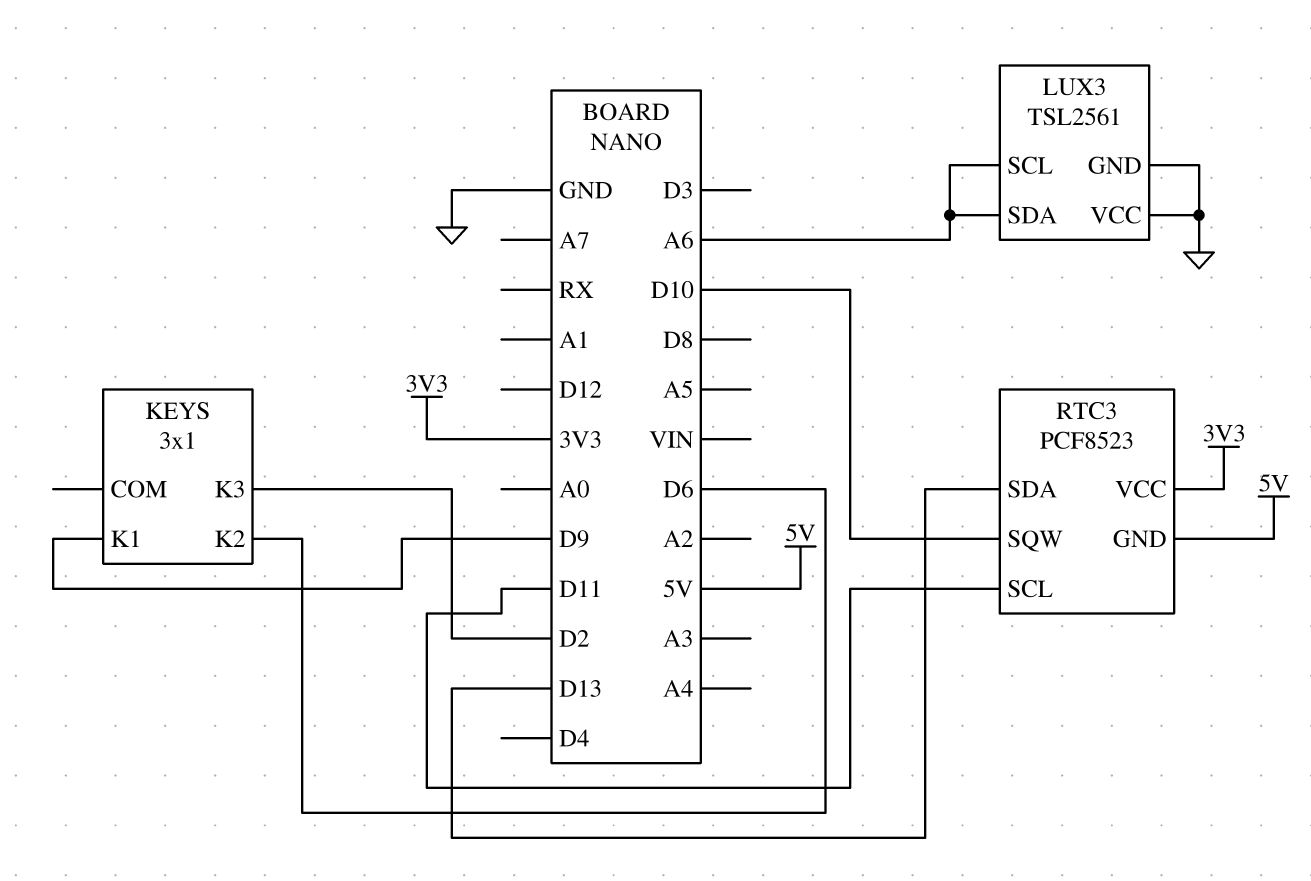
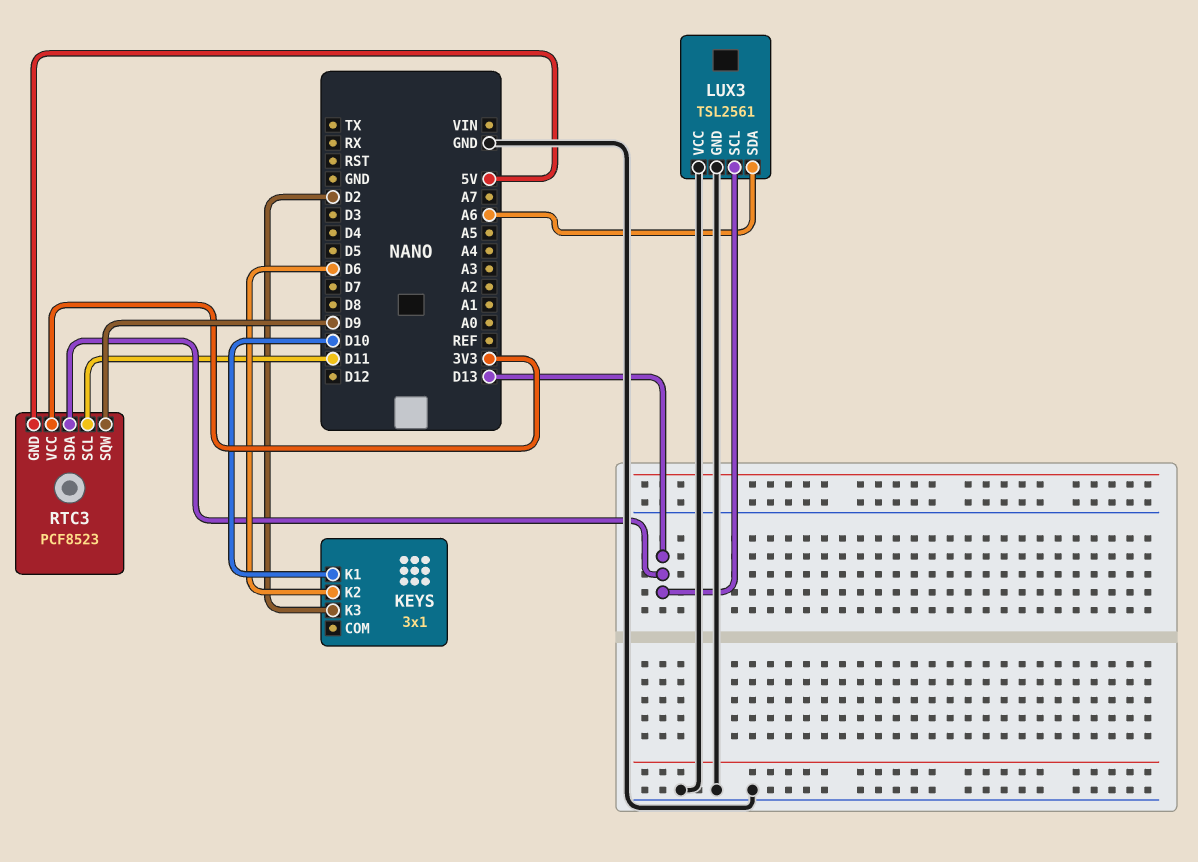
KEYS pin K1: D9 -> D10
LUX3 pin SCL: A6 -> D13
RTC3 pin SQW: D10 -> D9

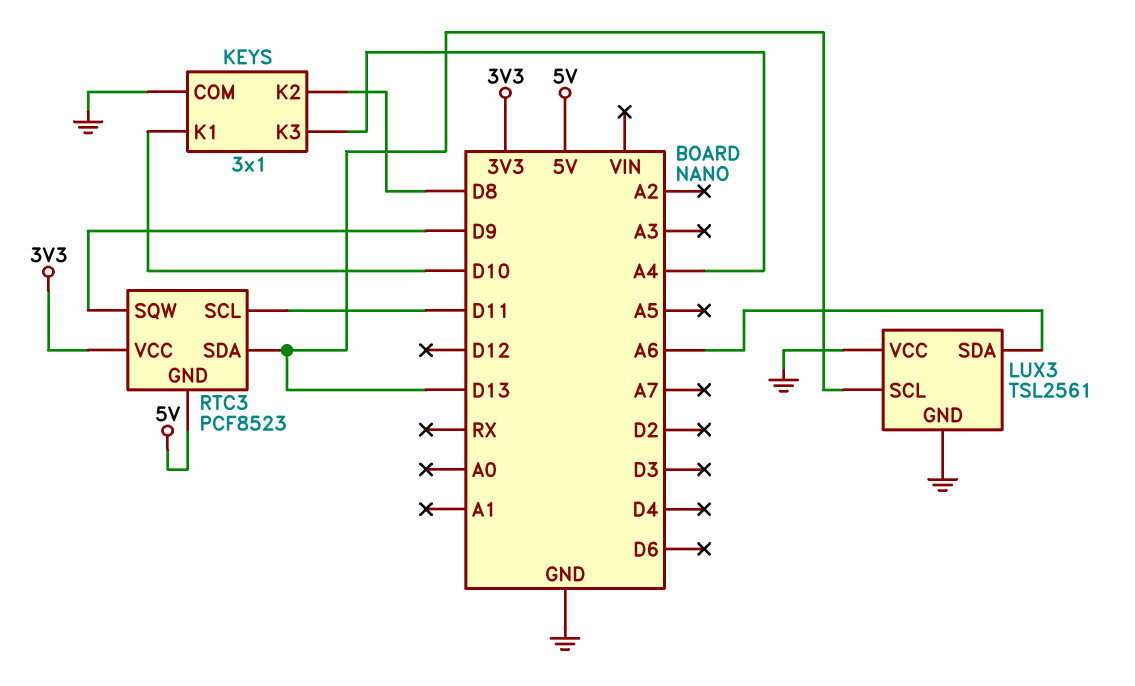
KEYS pin COM: none -> GND
KEYS pin K2: D6 -> D8
KEYS pin K3: D2 -> A4

